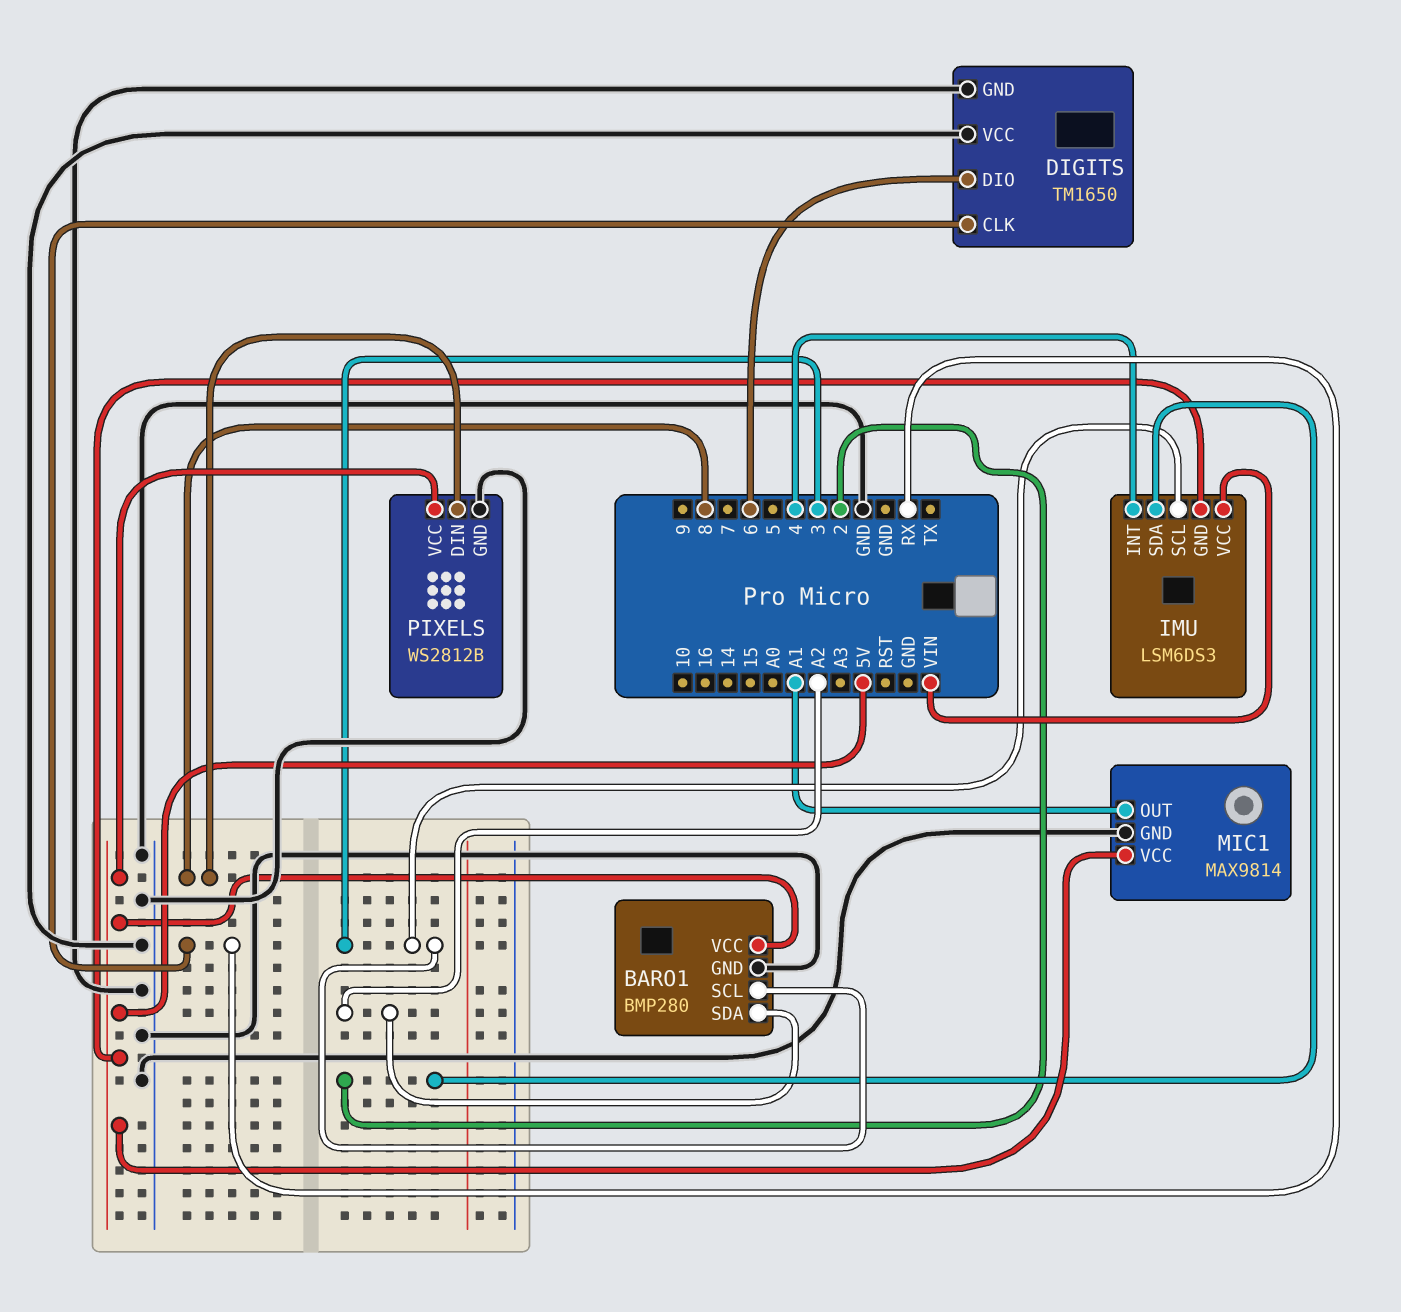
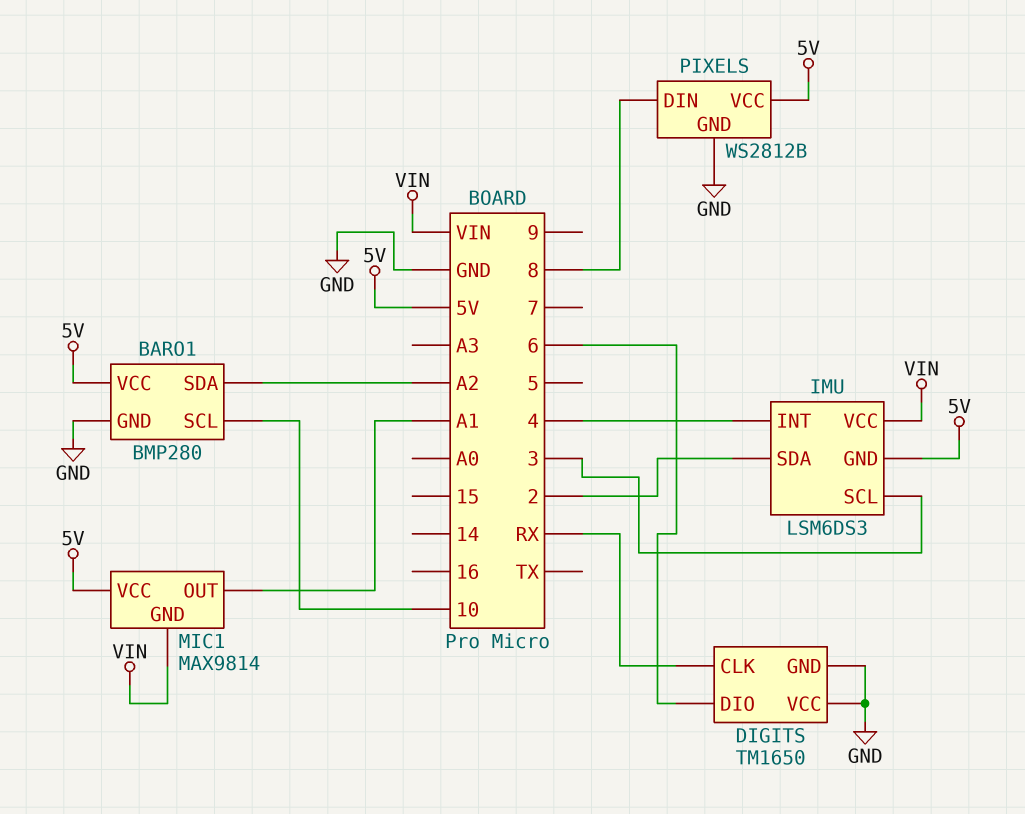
BARO1 pin SCL: 3 -> 10
MIC1 pin GND: GND -> VIN

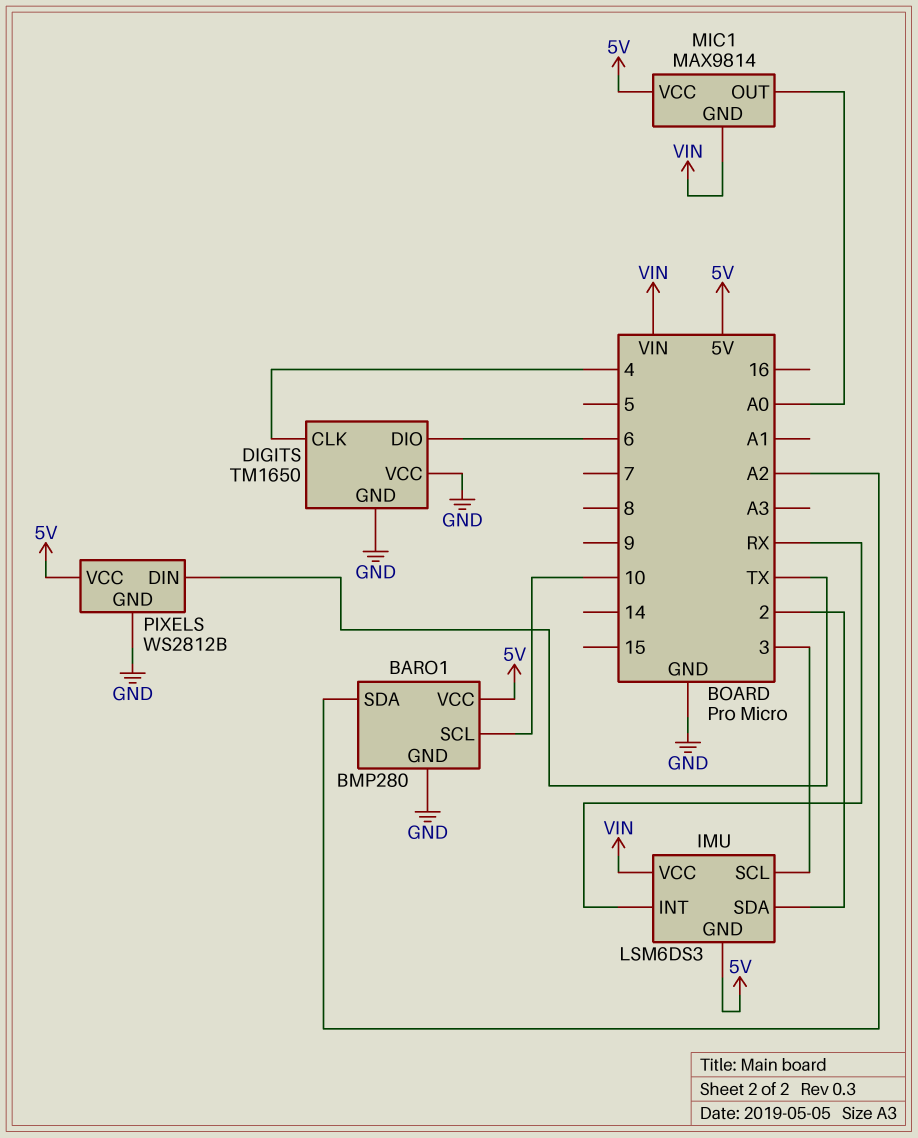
DIGITS pin CLK: RX -> 4
IMU pin INT: 4 -> RX
MIC1 pin OUT: A1 -> A0
PIXELS pin DIN: 8 -> TX

